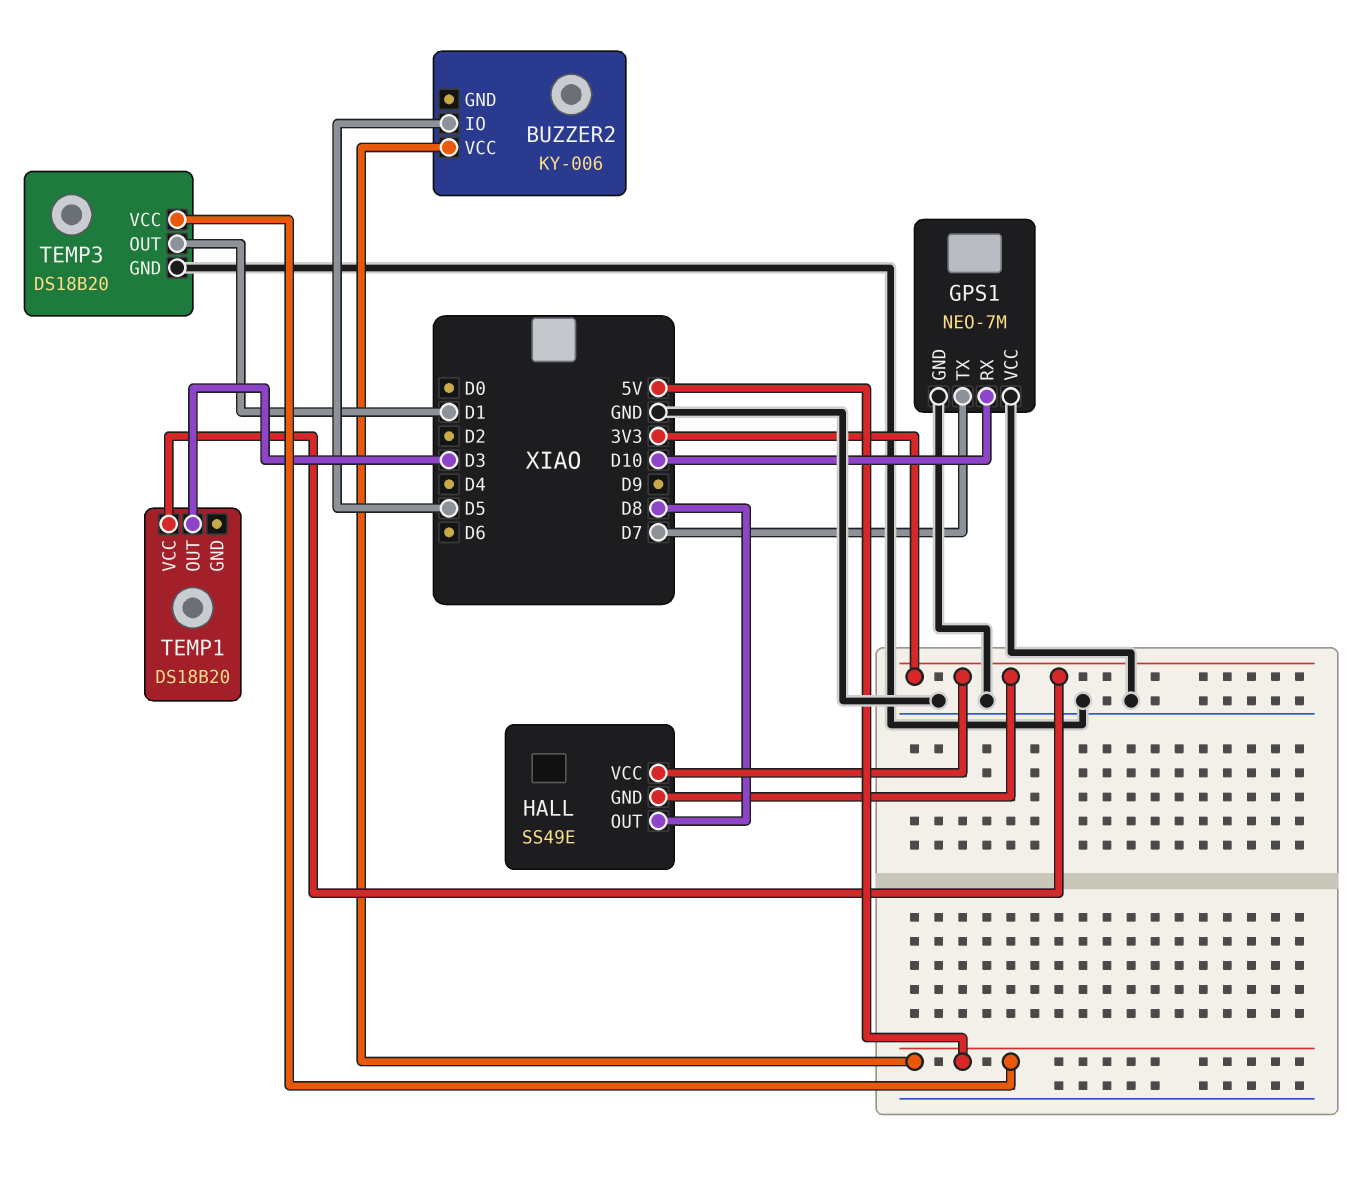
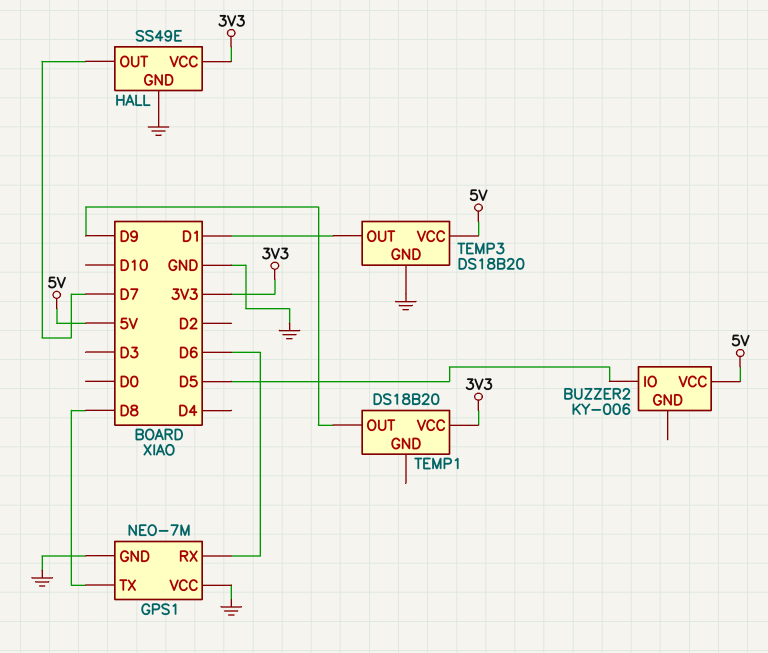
GPS1 pin RX: D10 -> D6
GPS1 pin TX: D7 -> D8
HALL pin GND: 3V3 -> GND
HALL pin OUT: D8 -> D7
TEMP1 pin OUT: D3 -> D9

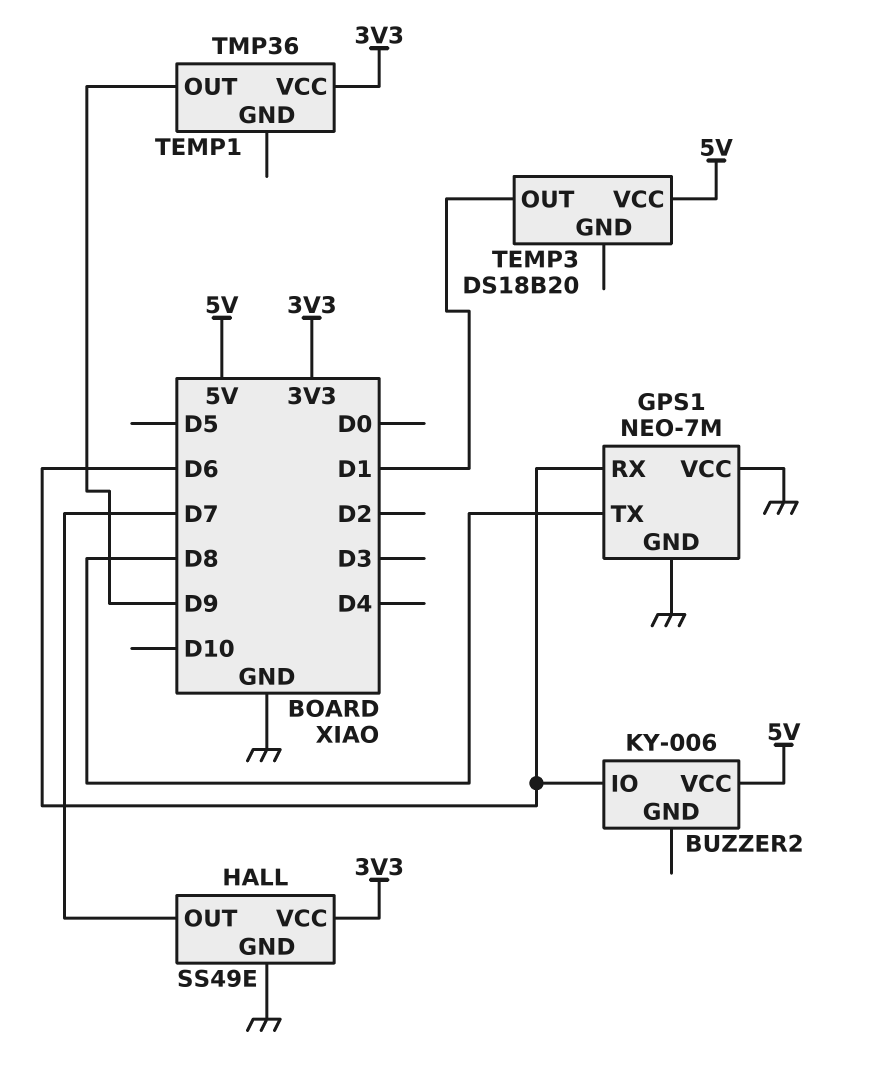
BUZZER2 pin IO: D5 -> D6
TEMP1: DS18B20 -> TMP36
TEMP3 pin GND: GND -> none

